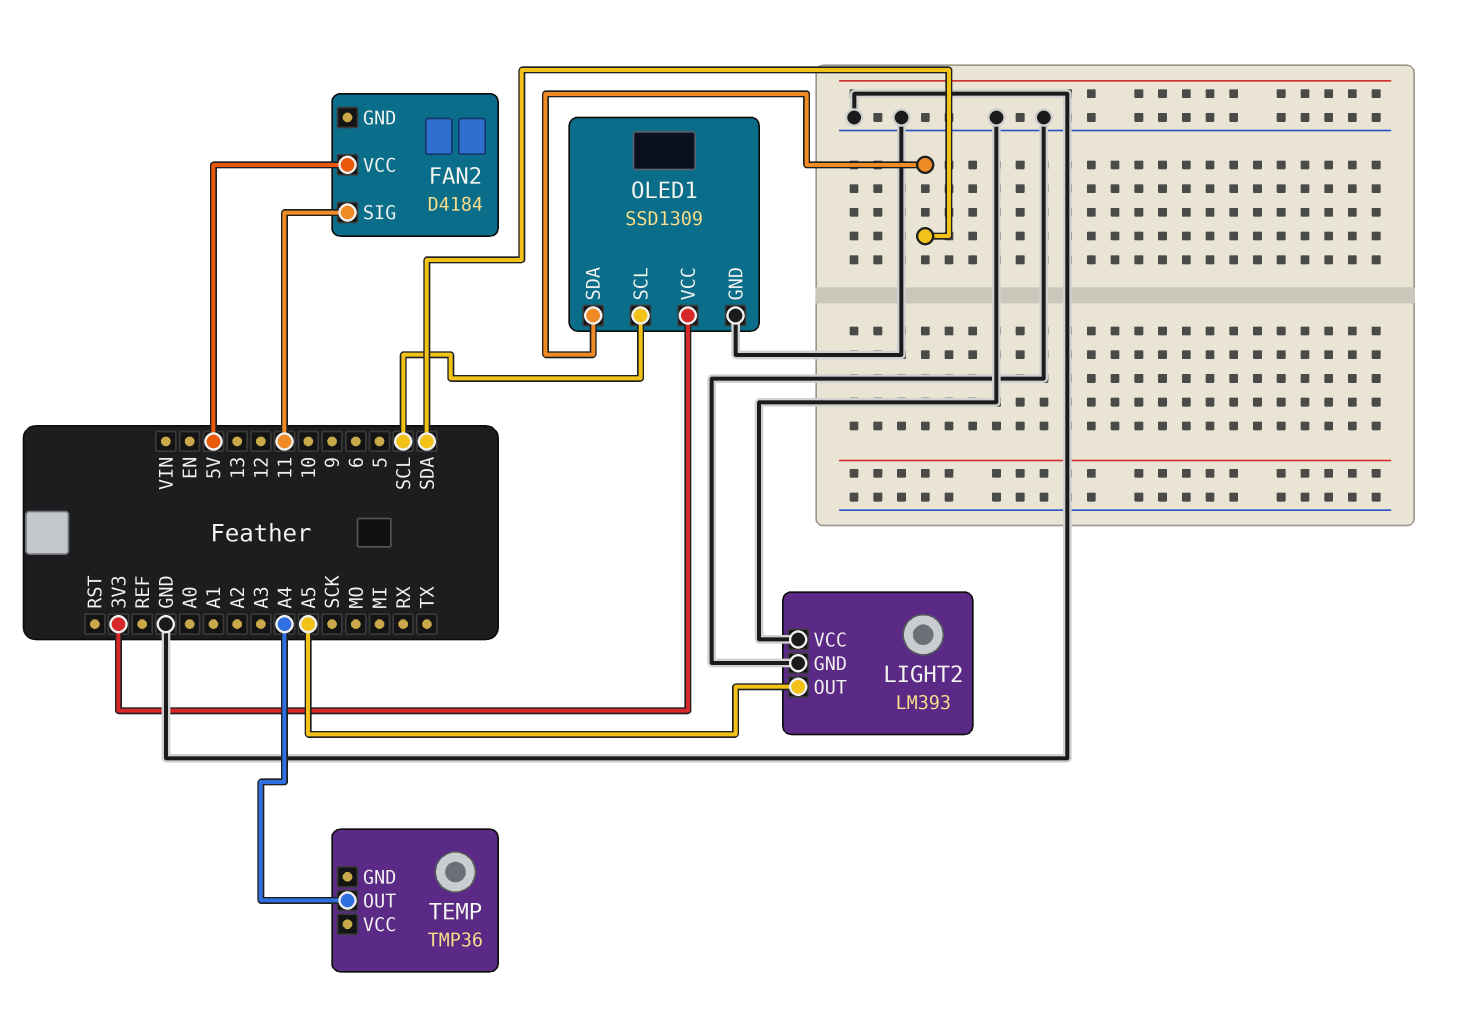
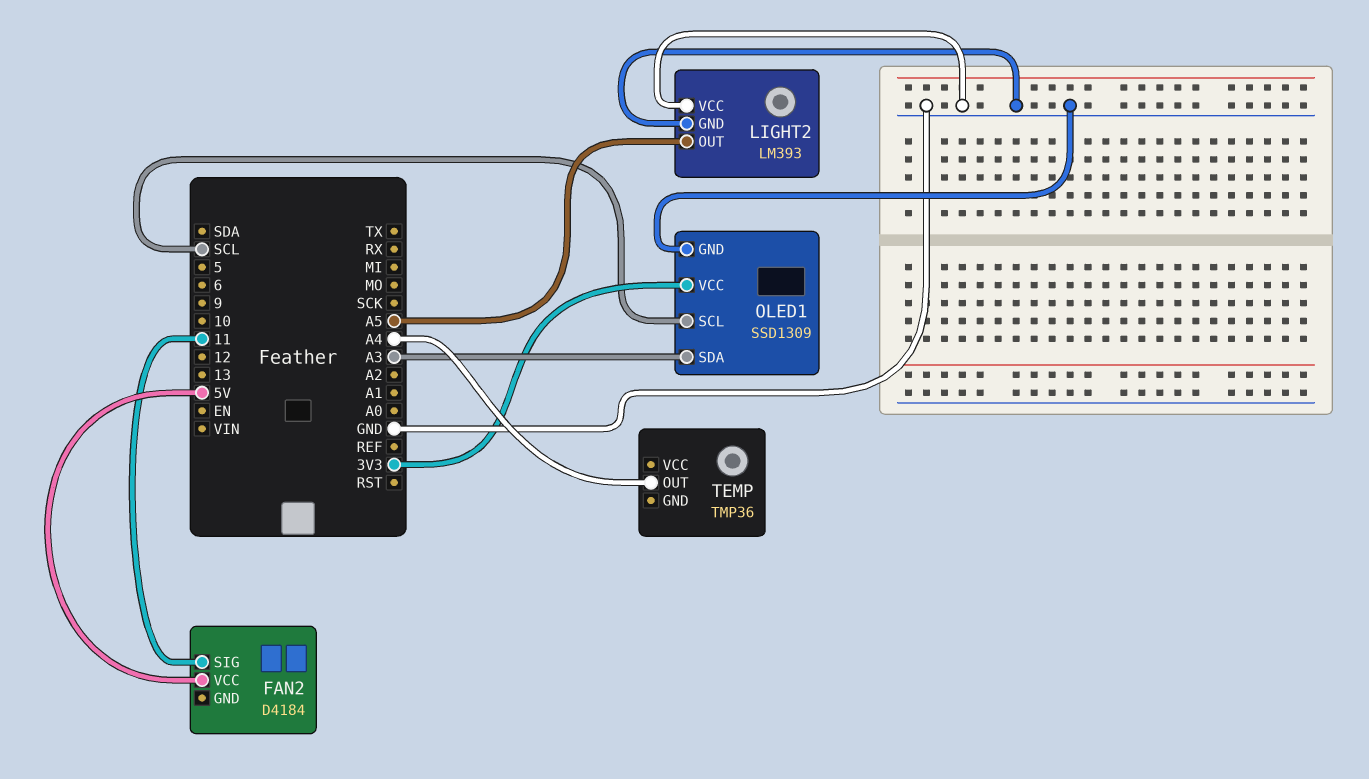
OLED1 pin SDA: SDA -> A3

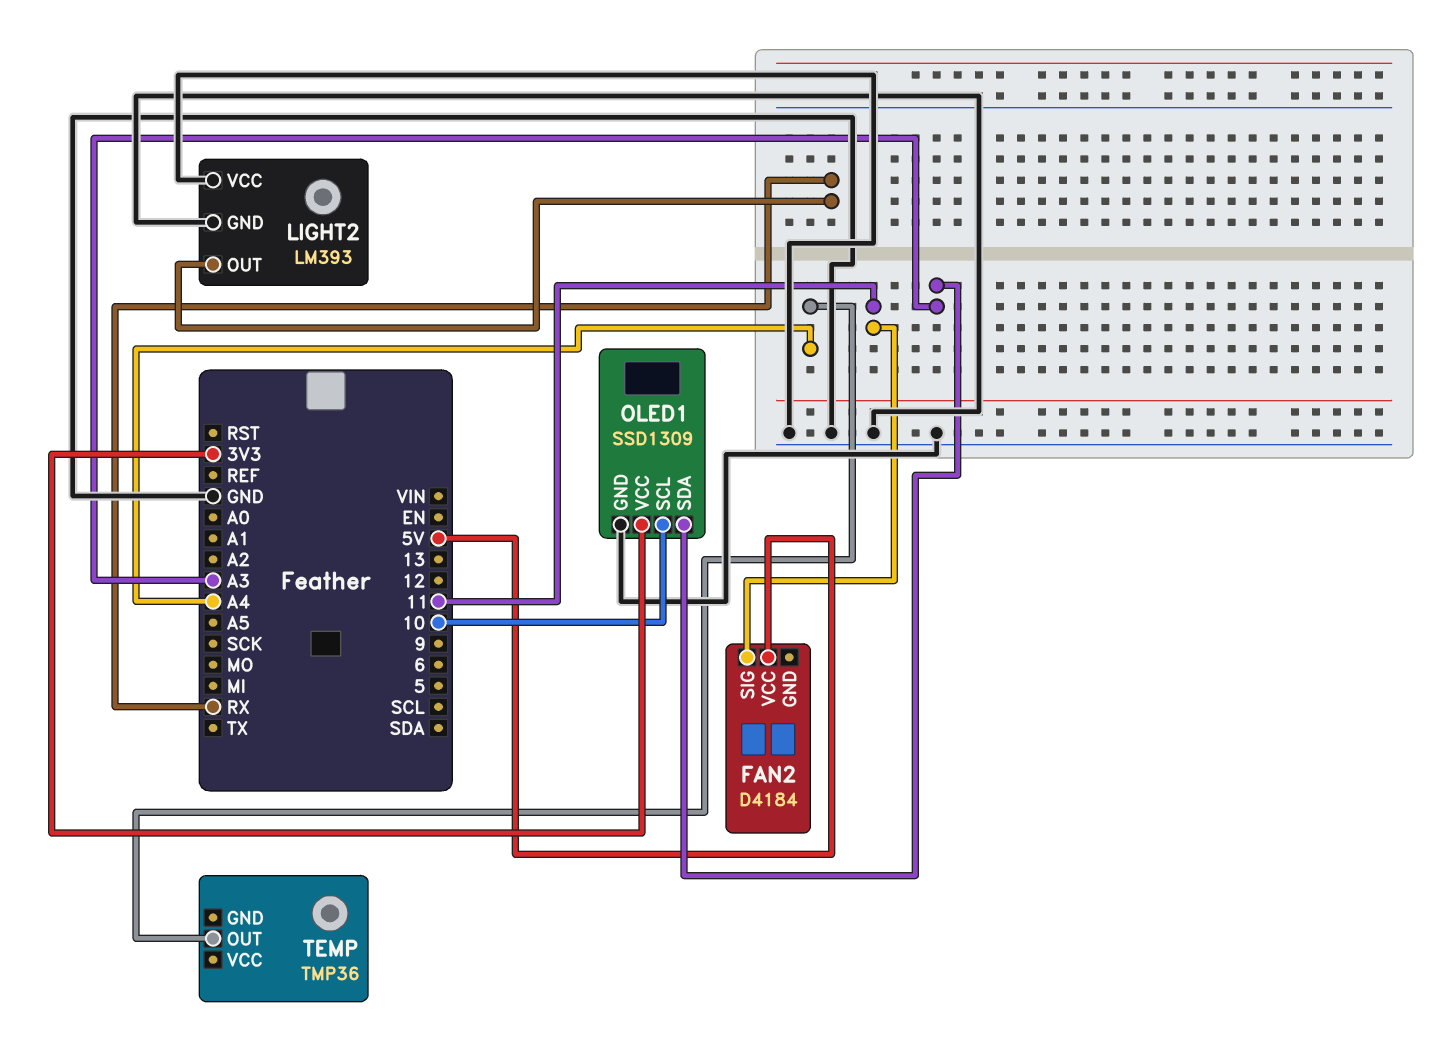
LIGHT2 pin OUT: A5 -> RX
OLED1 pin SCL: SCL -> 10

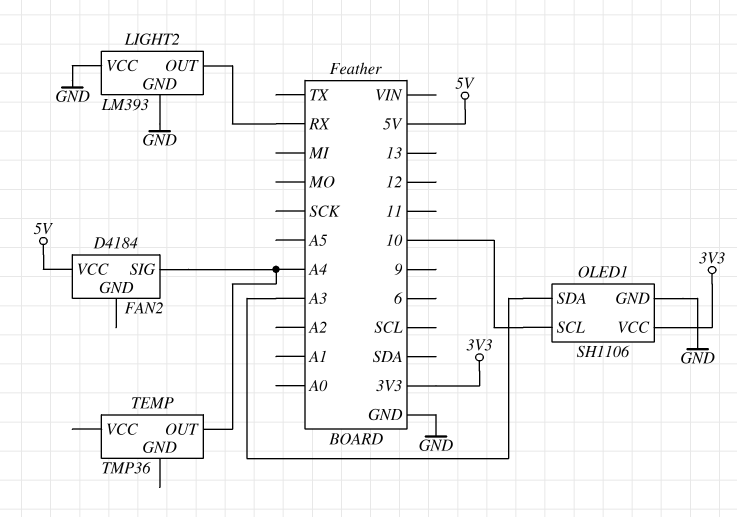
FAN2 pin SIG: 11 -> A4
OLED1: SSD1309 -> SH1106

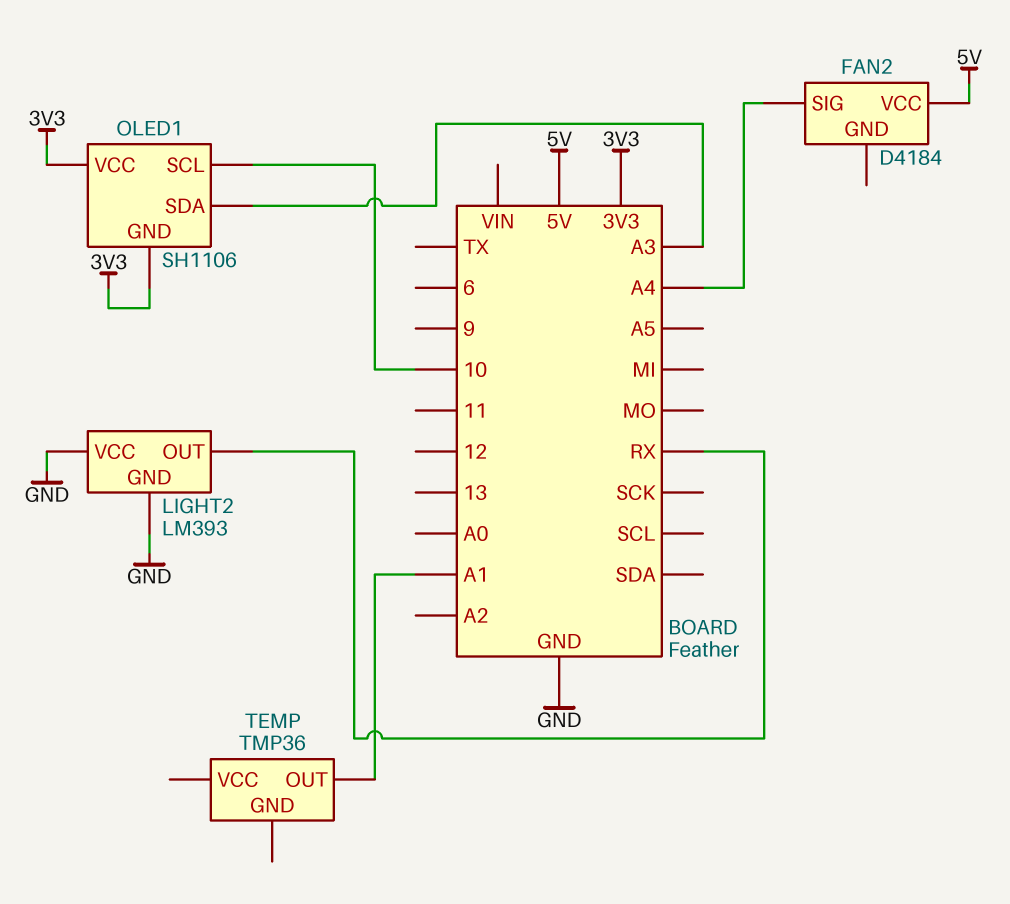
OLED1 pin GND: GND -> 3V3
TEMP pin OUT: A4 -> A1

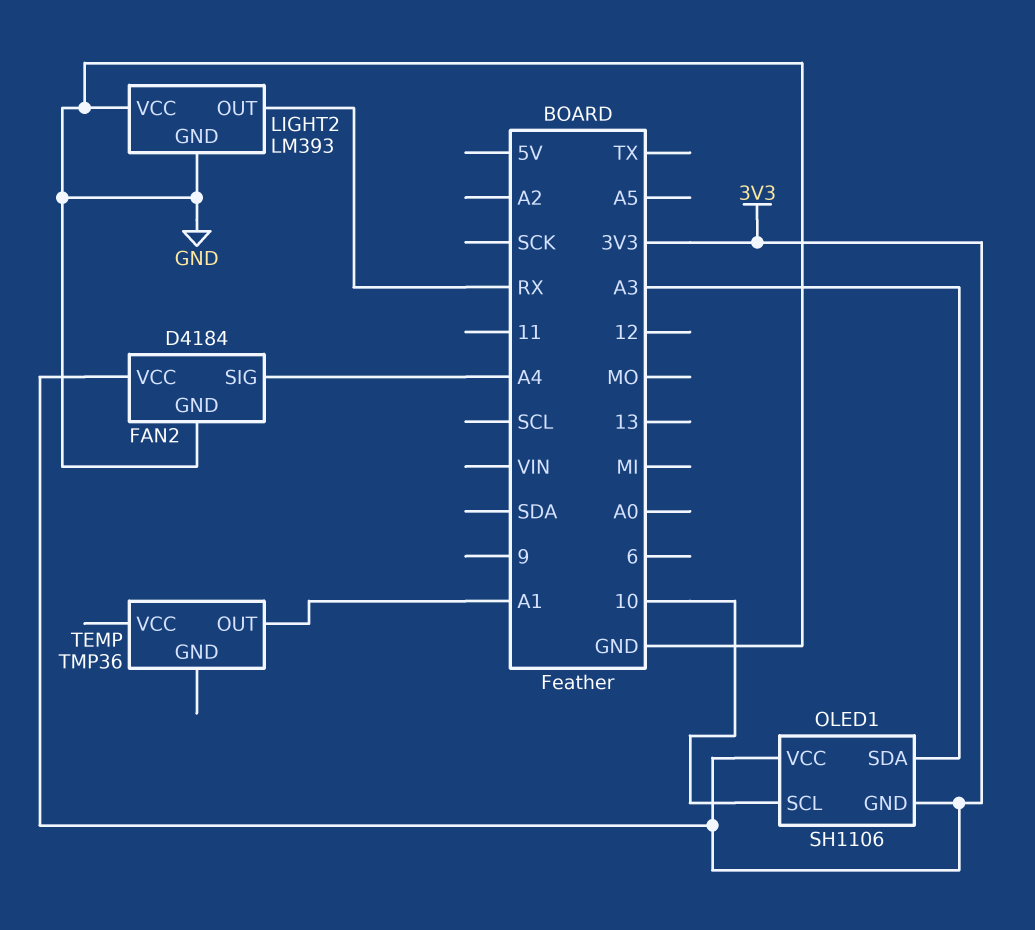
FAN2 pin GND: none -> GND
FAN2 pin VCC: 5V -> 3V3

